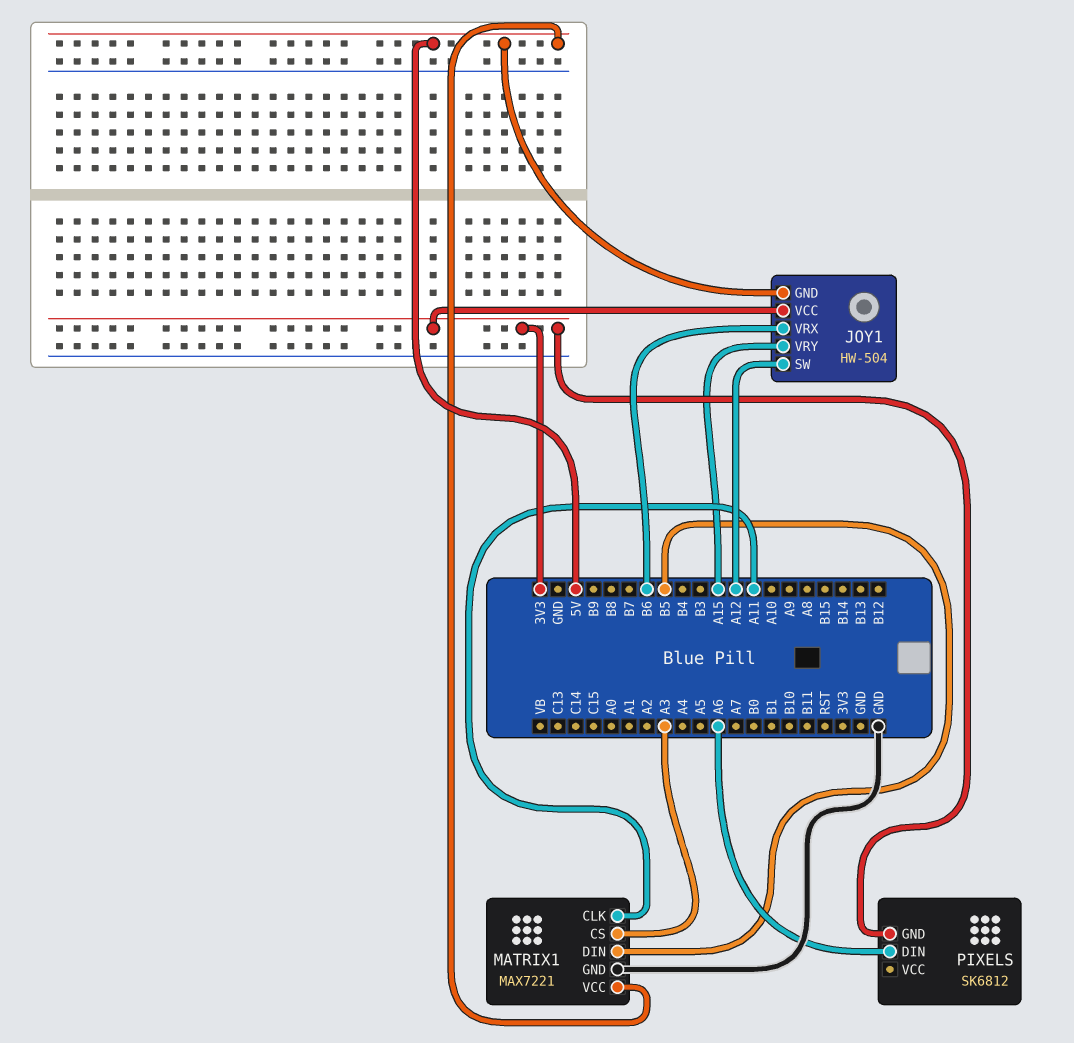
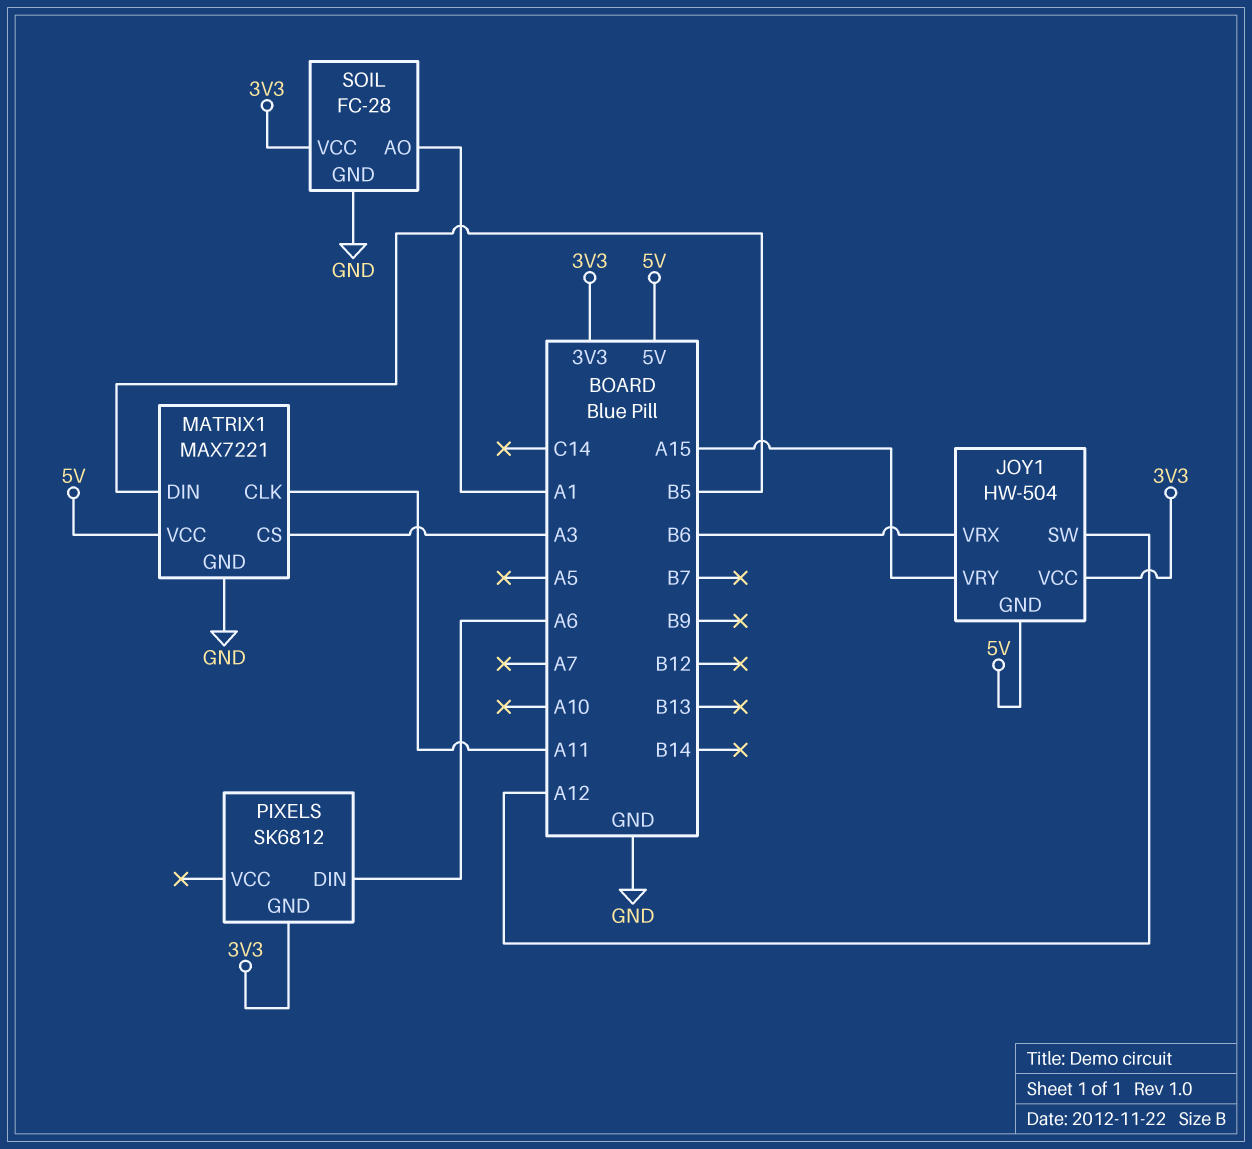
SOIL: none -> FC-28
SOIL pin AO: none -> A1
SOIL pin GND: none -> GND
SOIL pin VCC: none -> 3V3

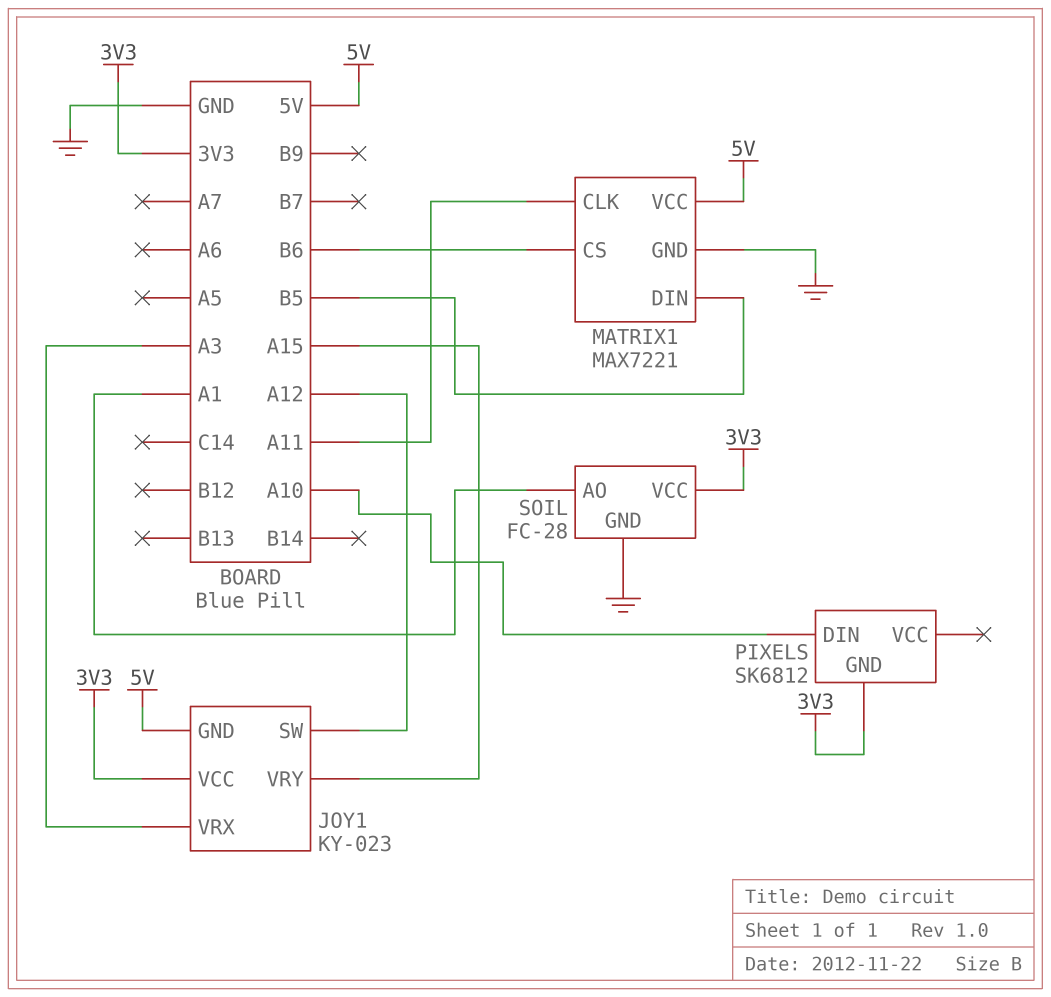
JOY1: HW-504 -> KY-023
JOY1 pin VRX: B6 -> A3
MATRIX1 pin CS: A3 -> B6
PIXELS pin DIN: A6 -> A10

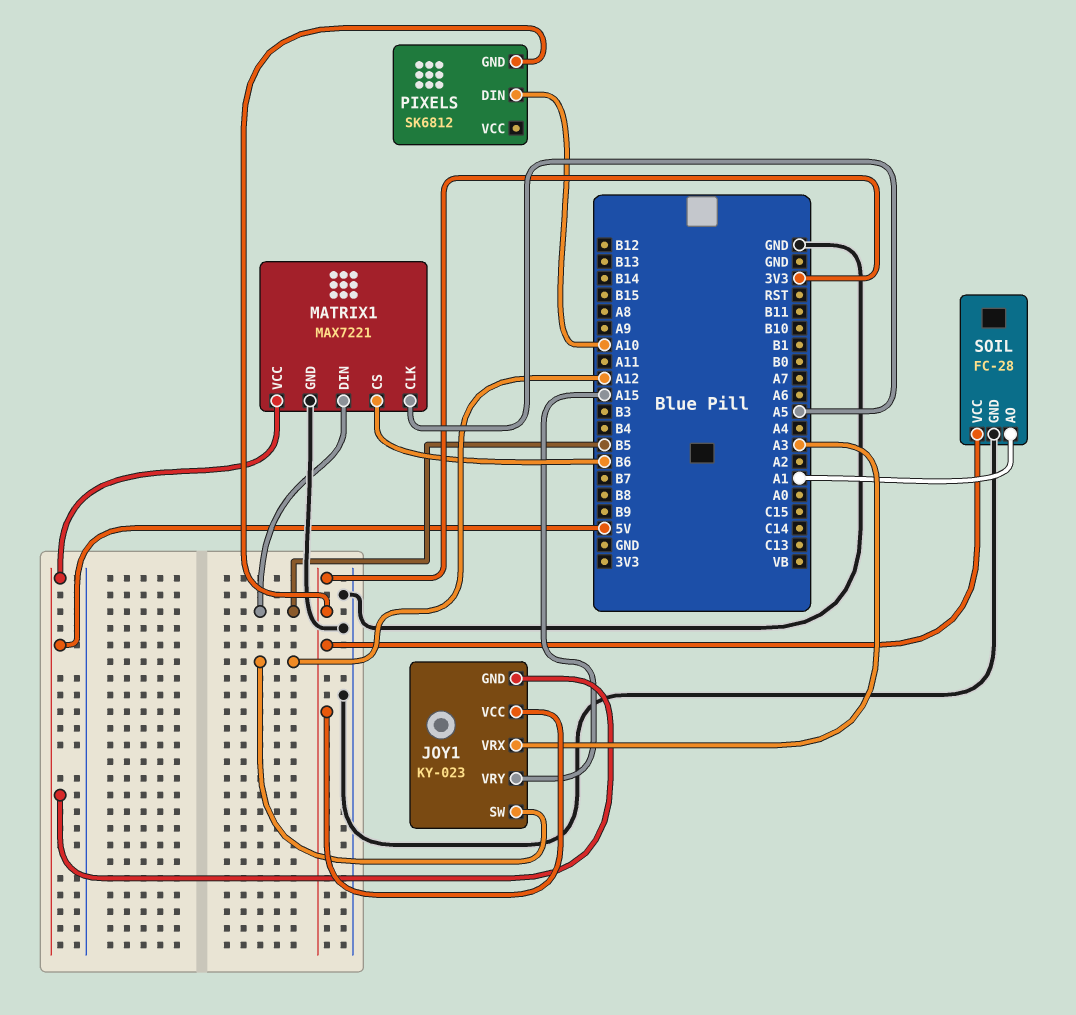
MATRIX1 pin CLK: A11 -> A5

